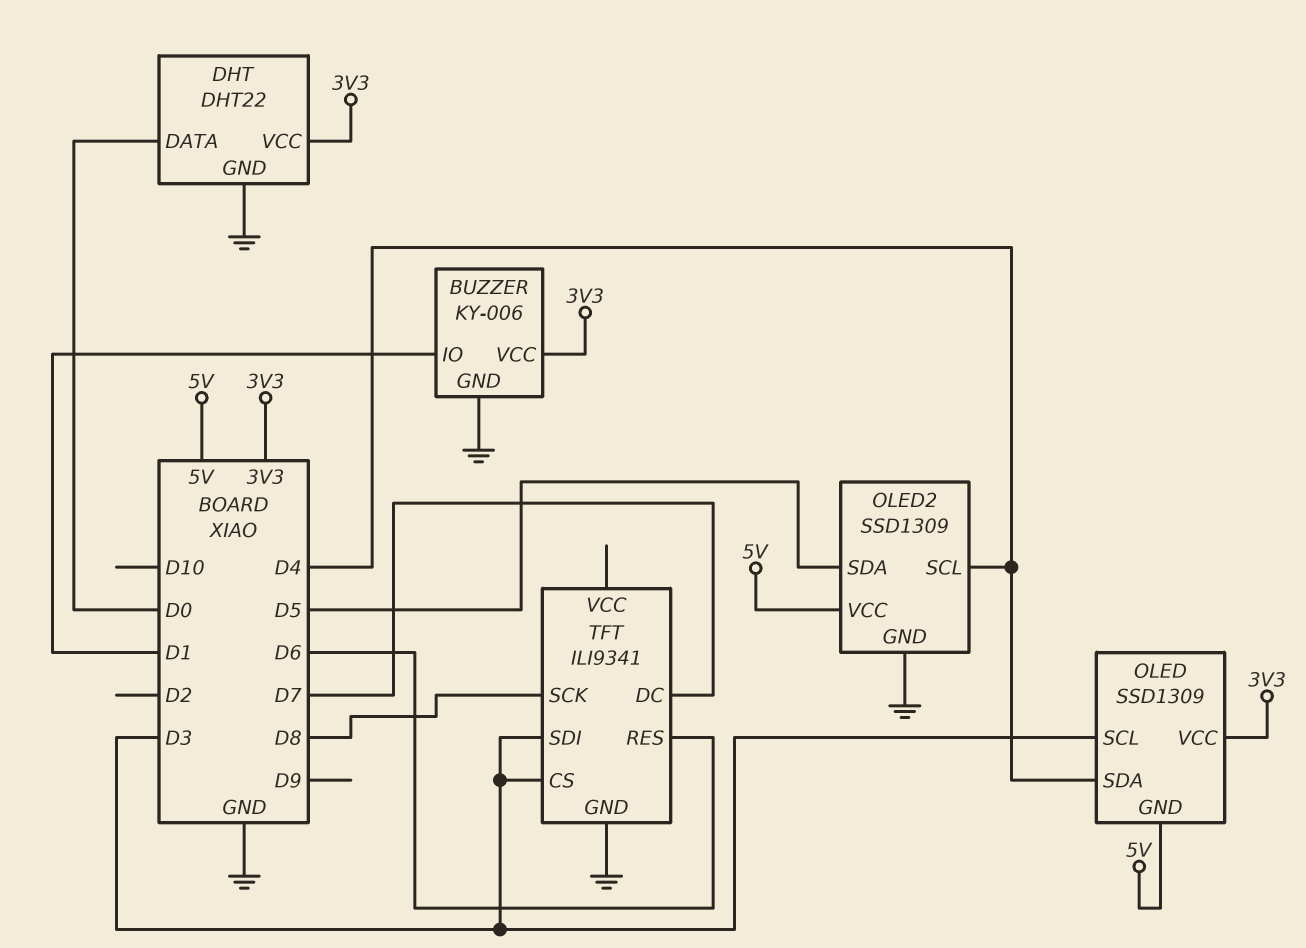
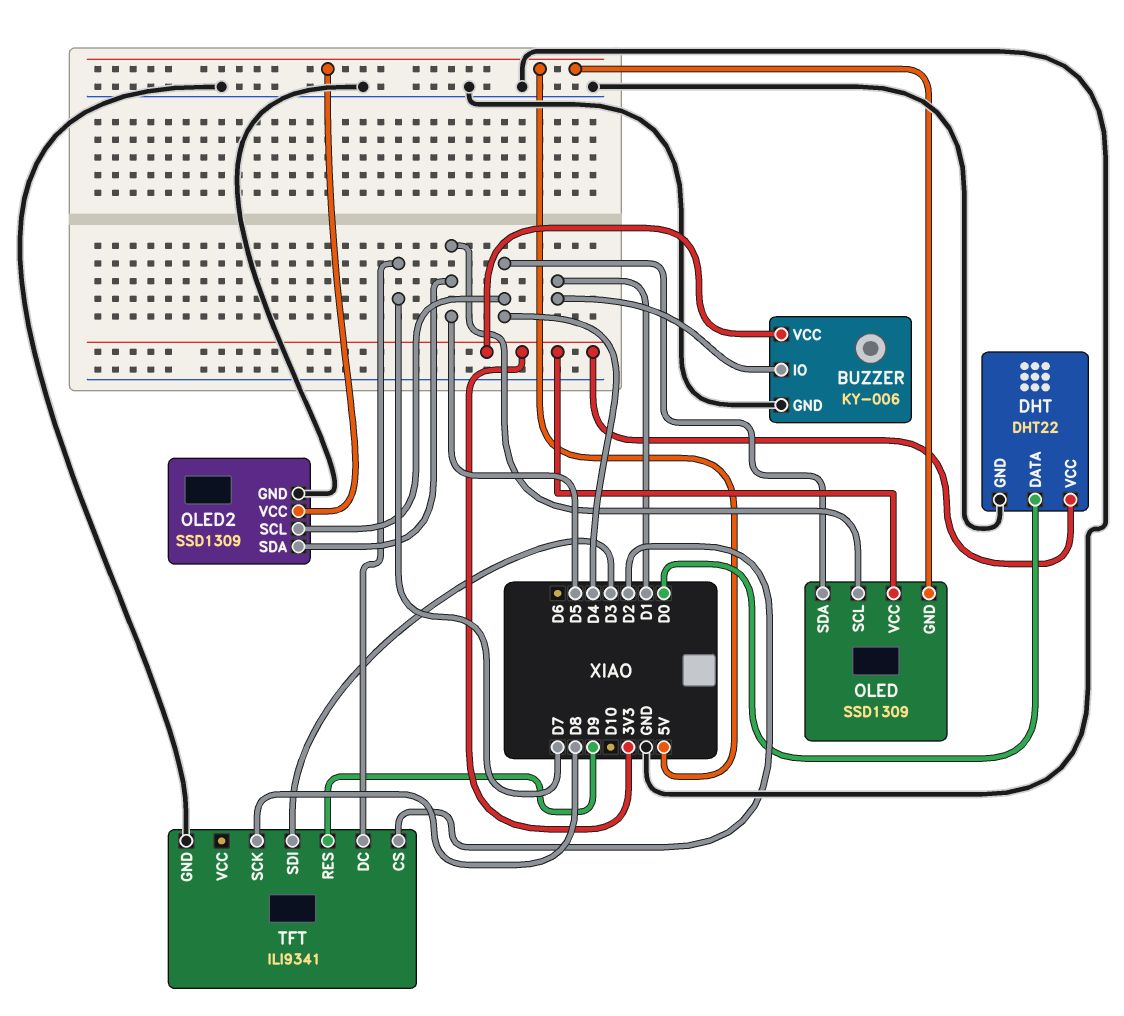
OLED pin SCL: D3 -> D5
TFT pin CS: D3 -> D2
TFT pin RES: D6 -> D9

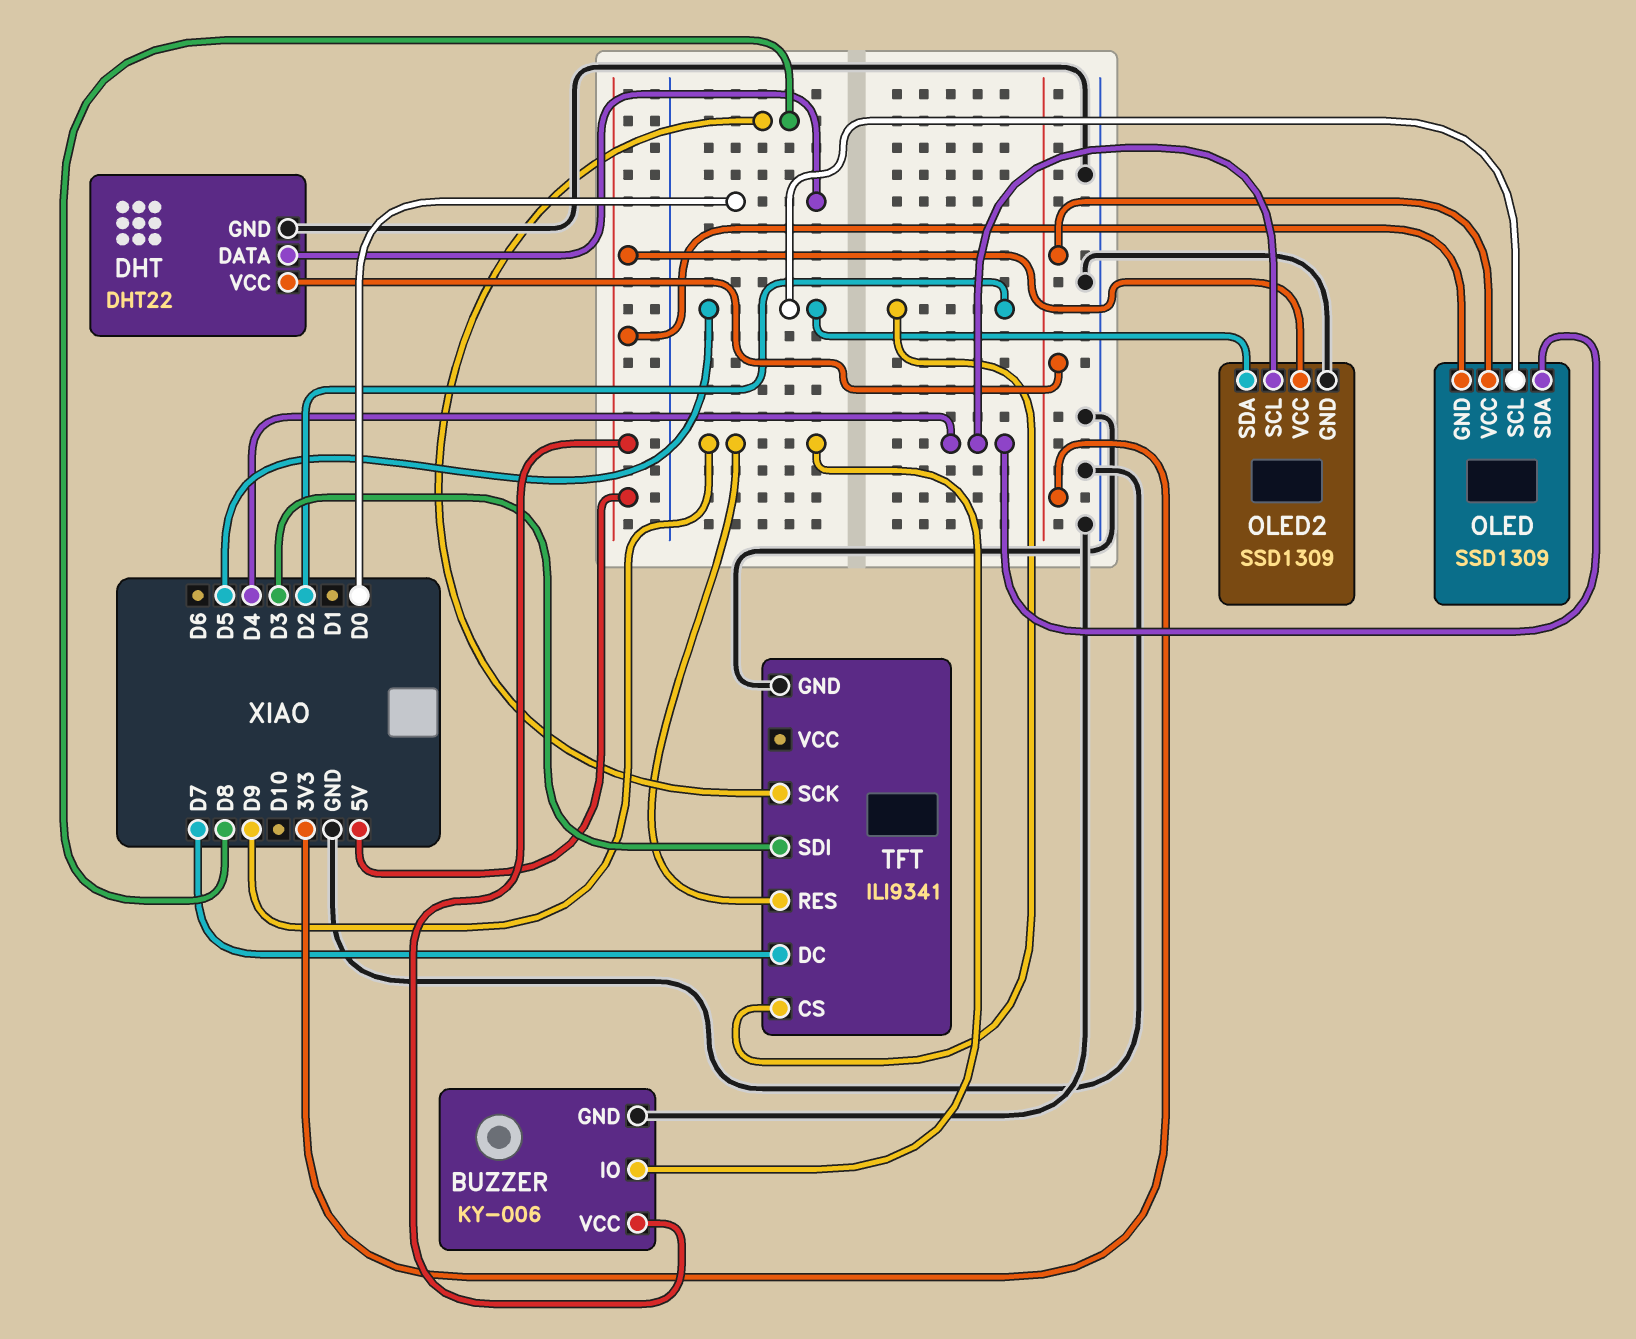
BUZZER pin IO: D1 -> D9
BUZZER pin VCC: 3V3 -> 5V

